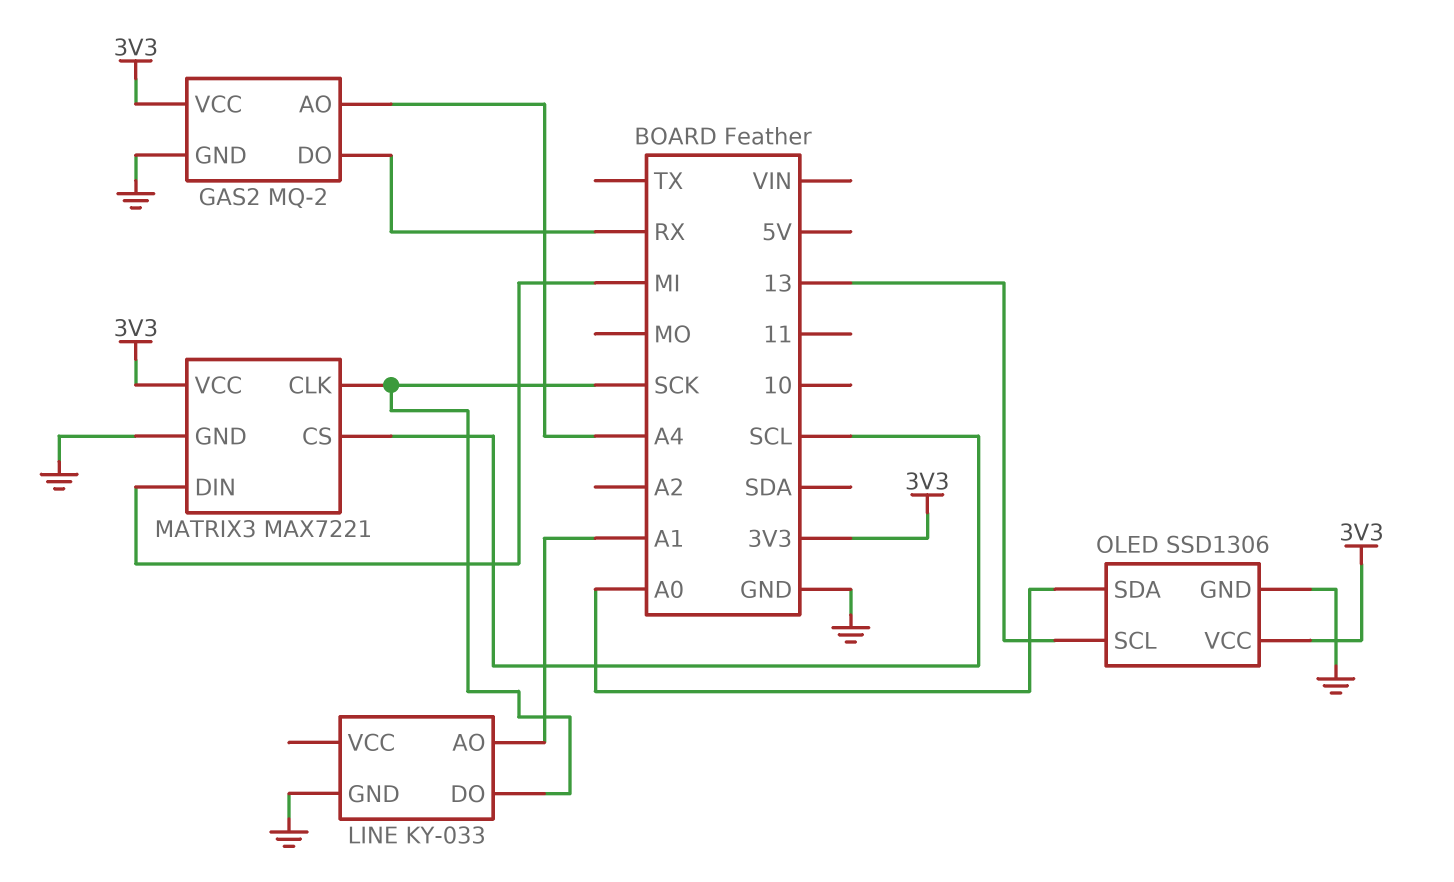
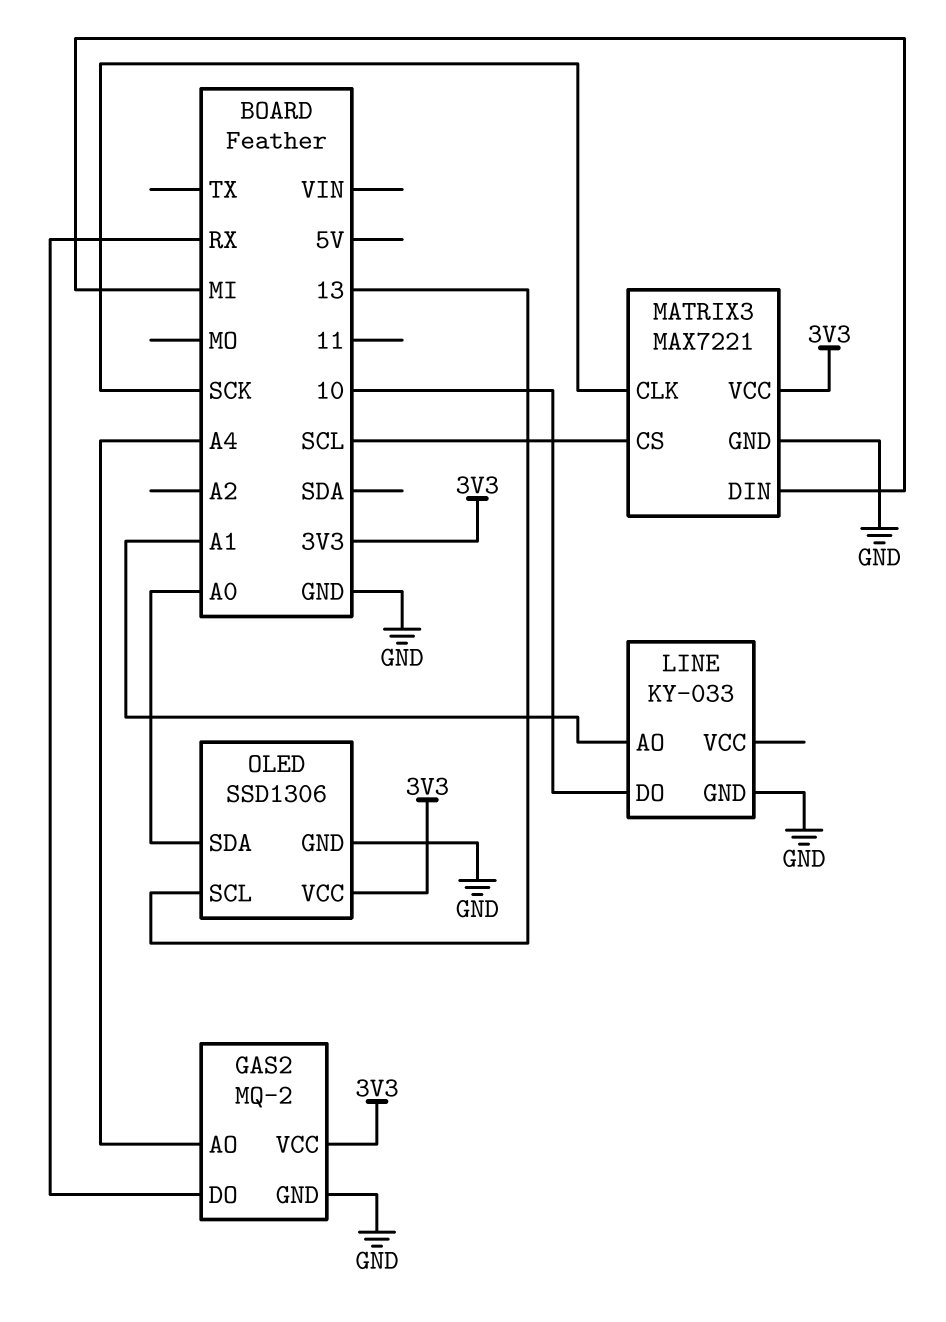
LINE pin DO: SCK -> 10

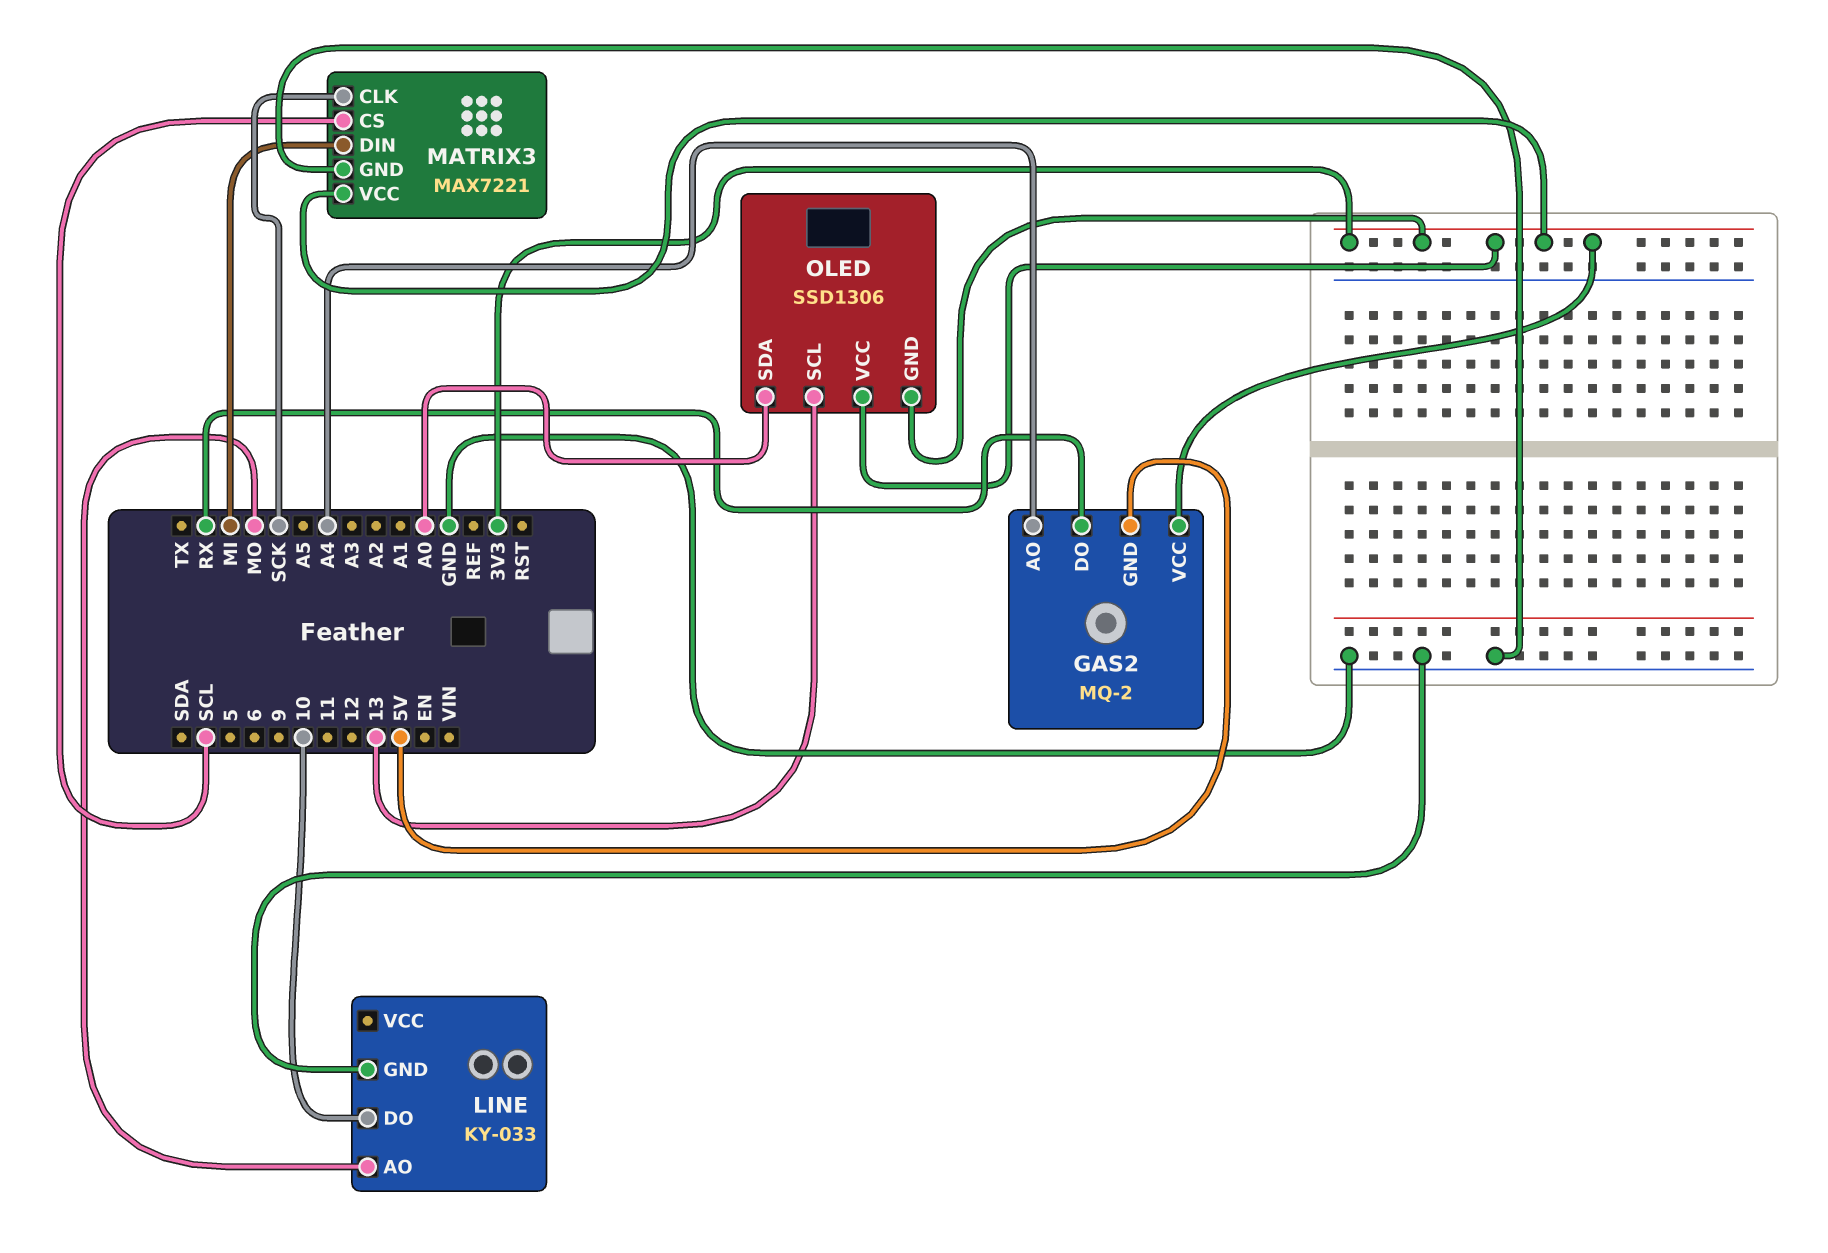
GAS2 pin GND: GND -> 5V
LINE pin AO: A1 -> MO
OLED pin GND: GND -> 3V3

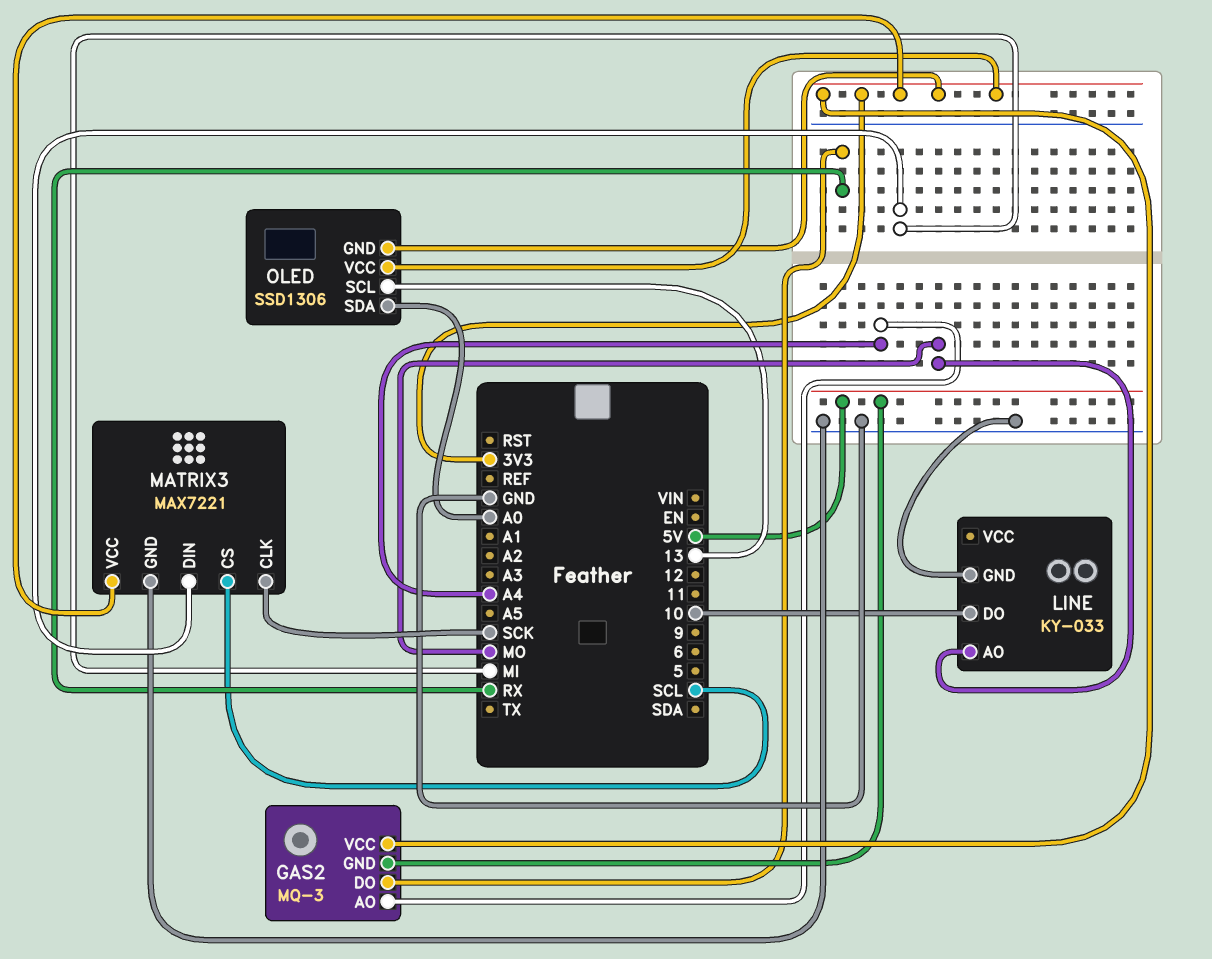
GAS2: MQ-2 -> MQ-3

